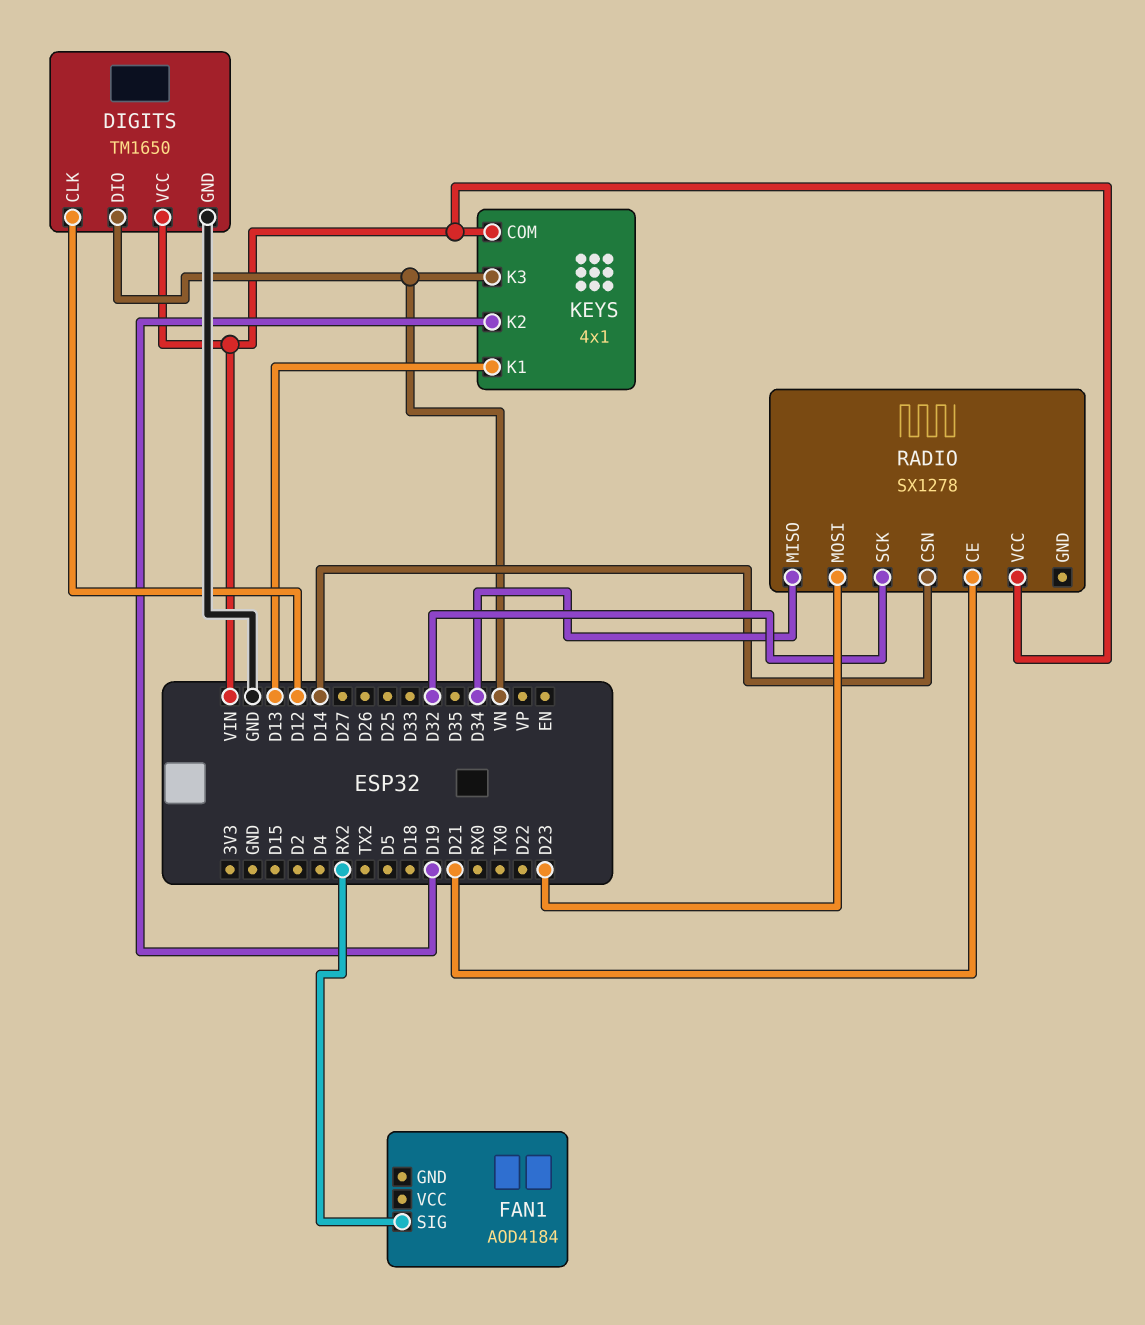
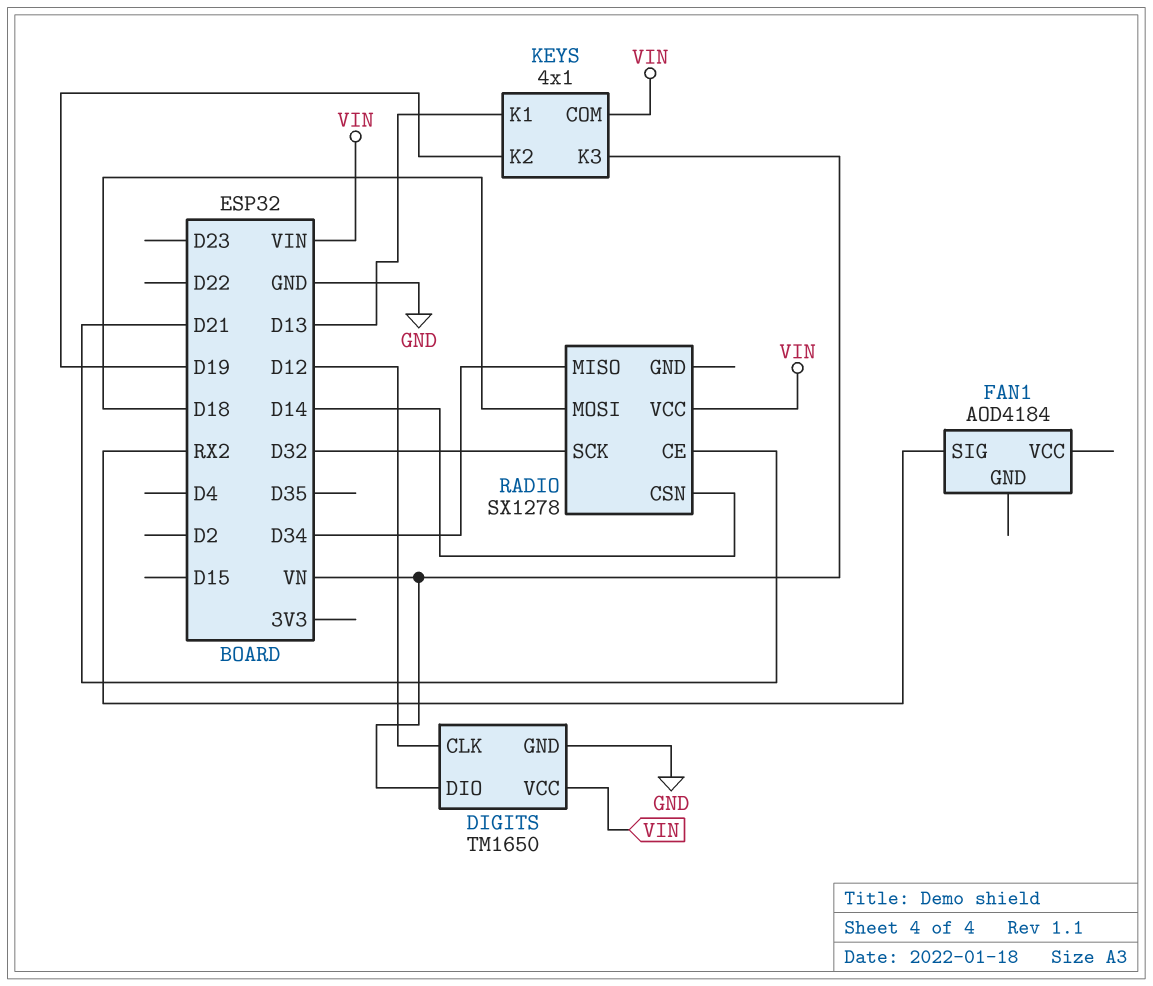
RADIO pin MOSI: D23 -> D18

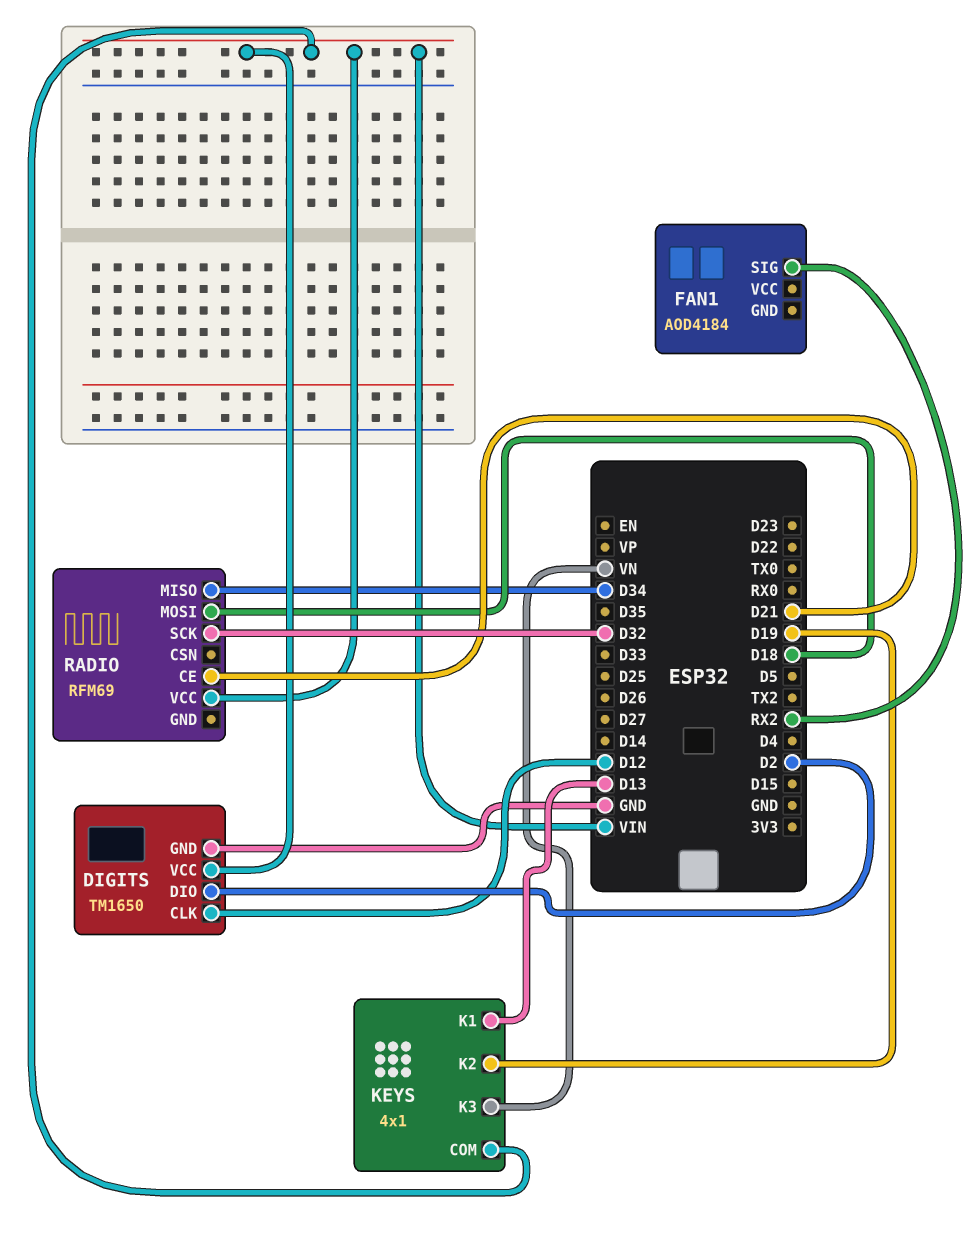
DIGITS pin DIO: VN -> D2
RADIO: SX1278 -> RFM69
RADIO pin CSN: D14 -> none

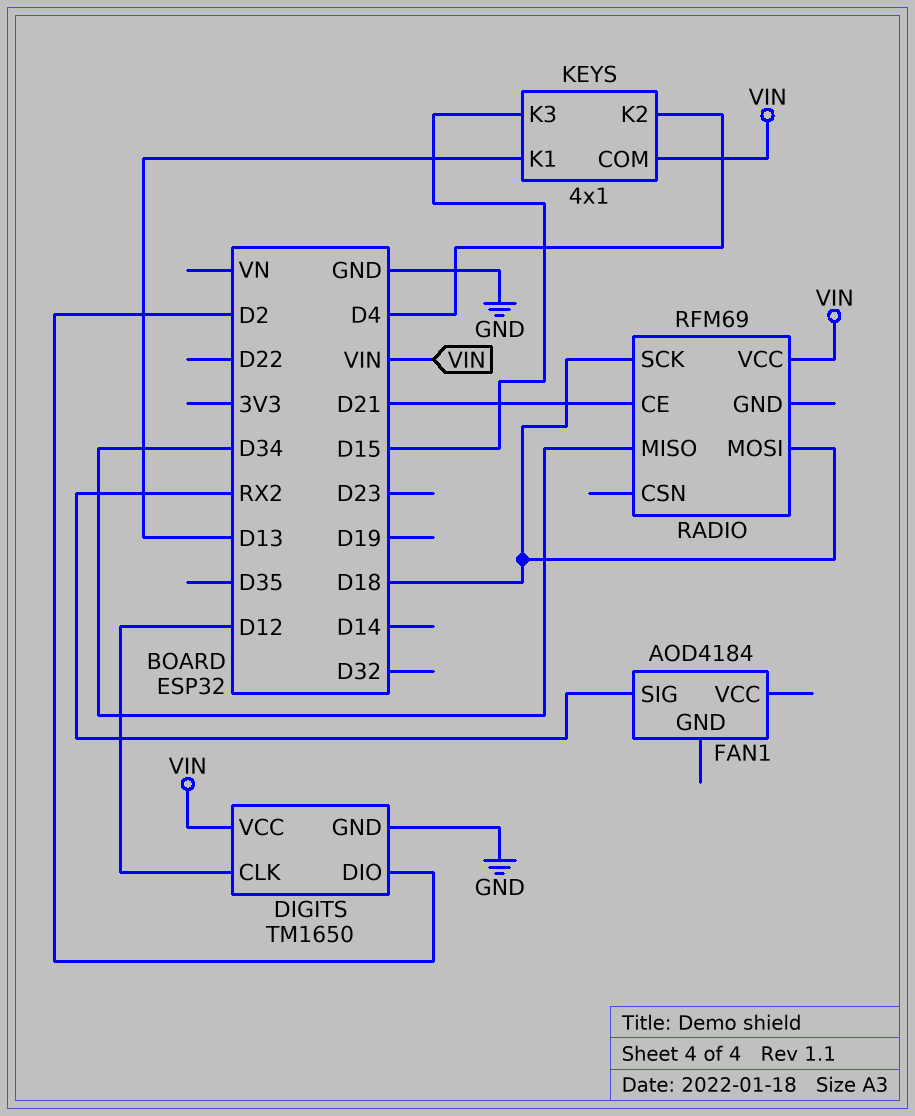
KEYS pin K2: D19 -> D4
KEYS pin K3: VN -> D15
RADIO pin SCK: D32 -> D18

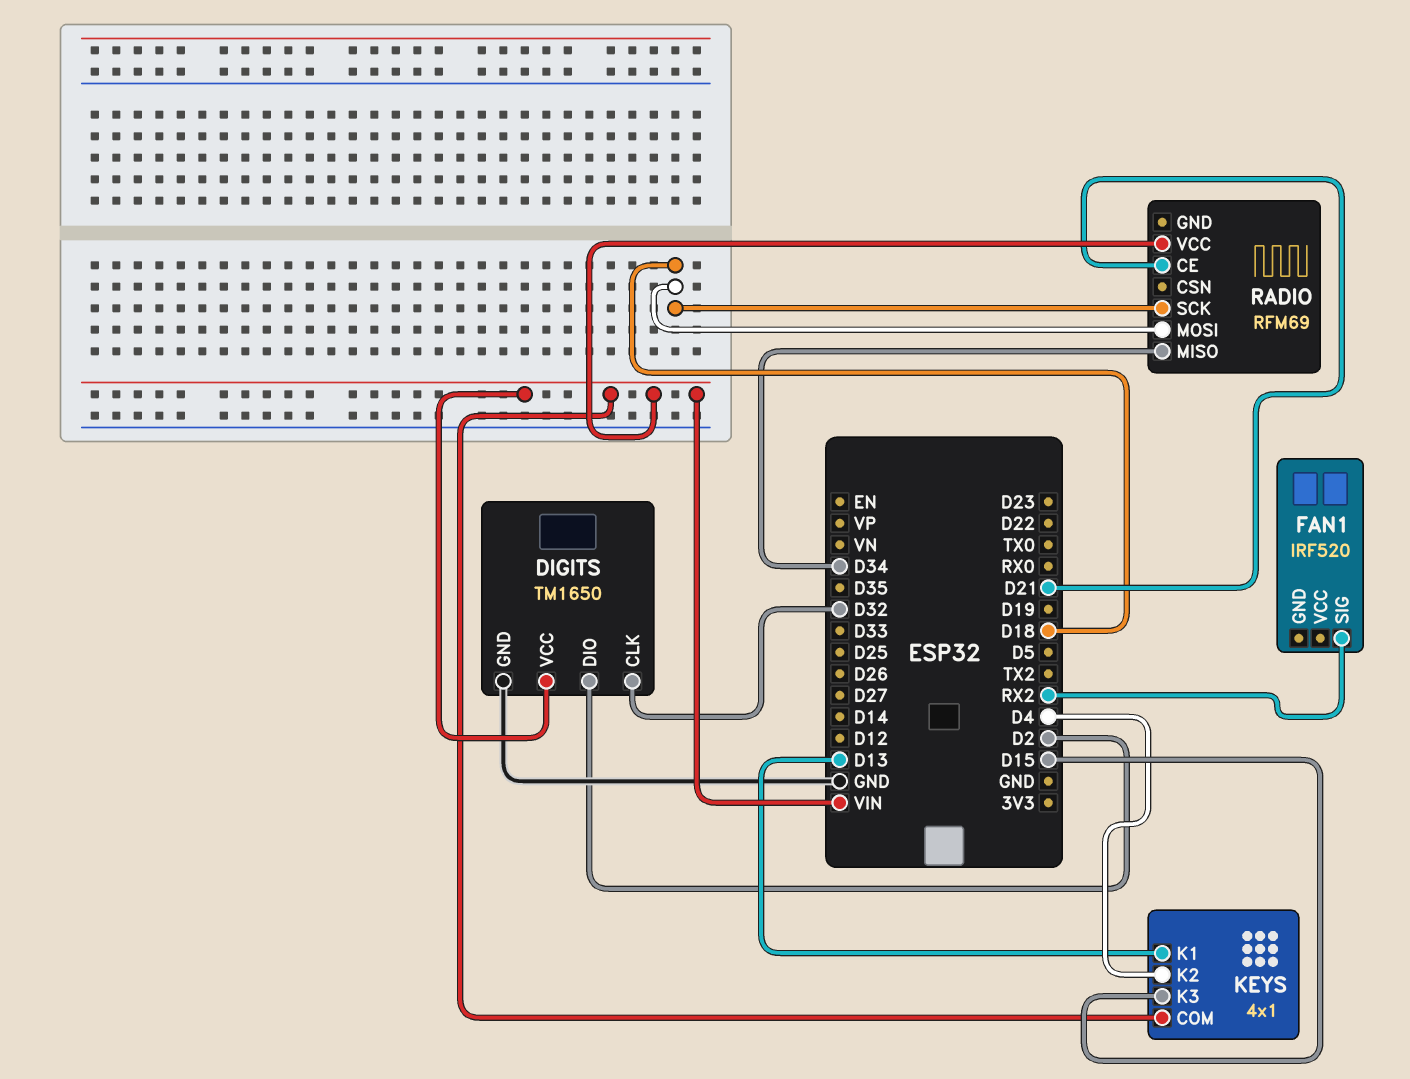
DIGITS pin CLK: D12 -> D32
FAN1: AOD4184 -> IRF520

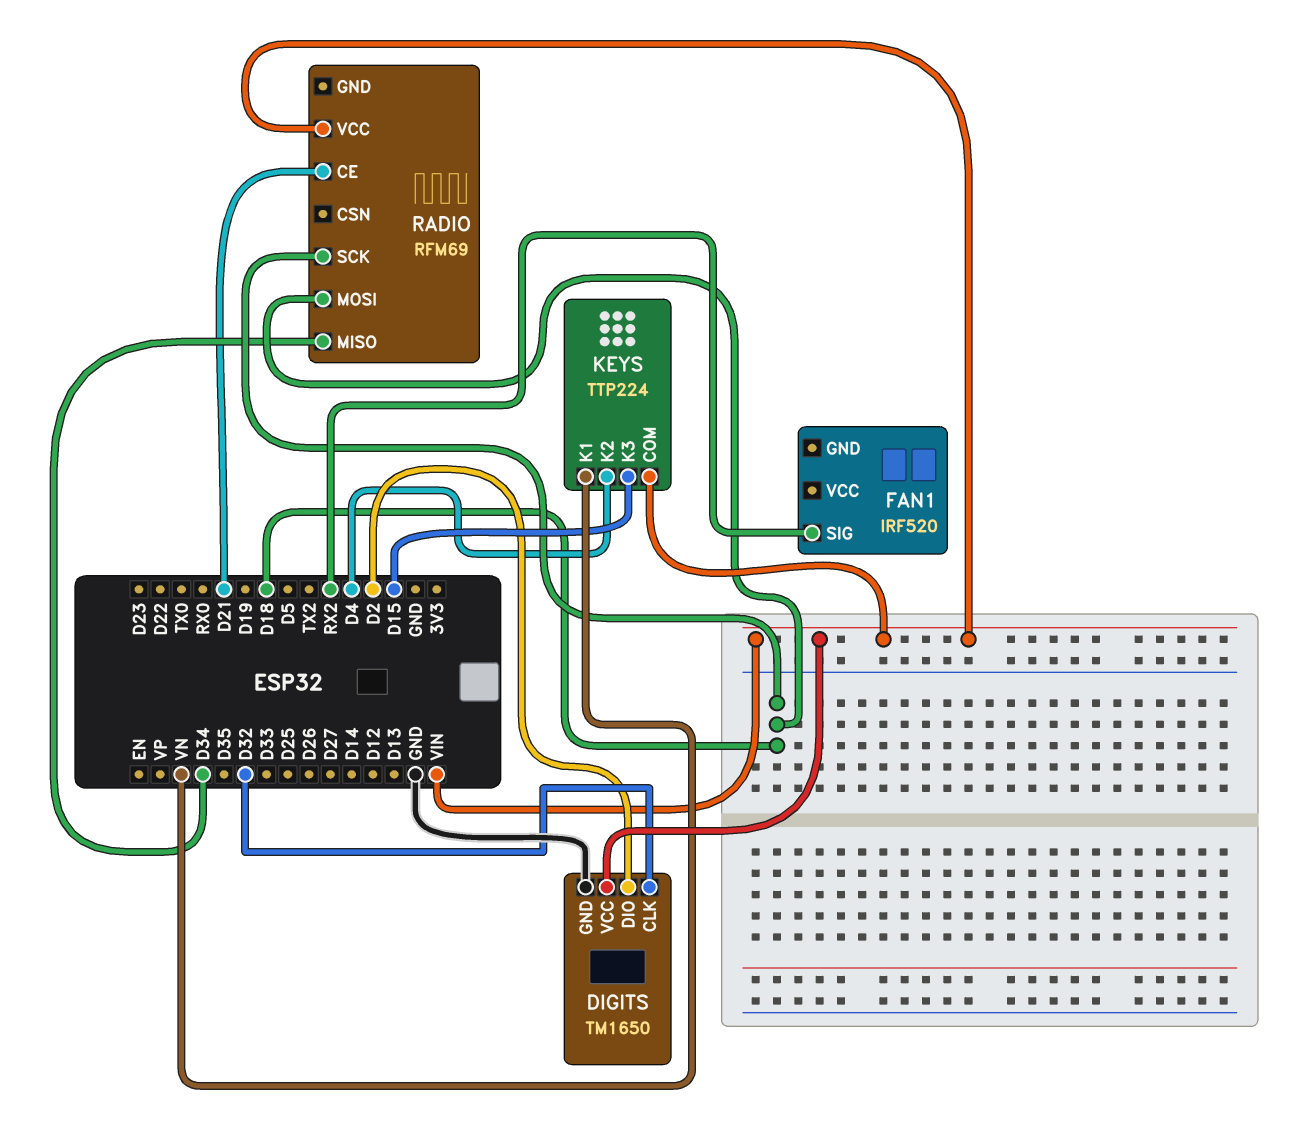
KEYS: 4x1 -> TTP224
KEYS pin K1: D13 -> VN

